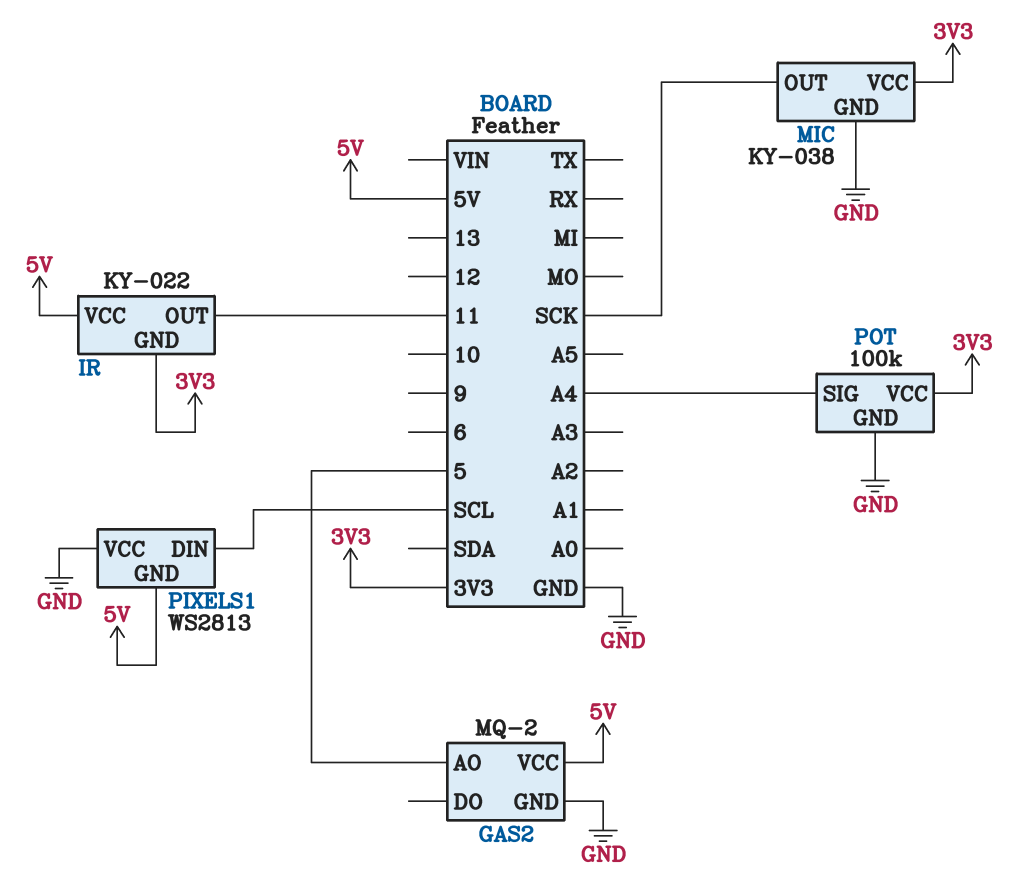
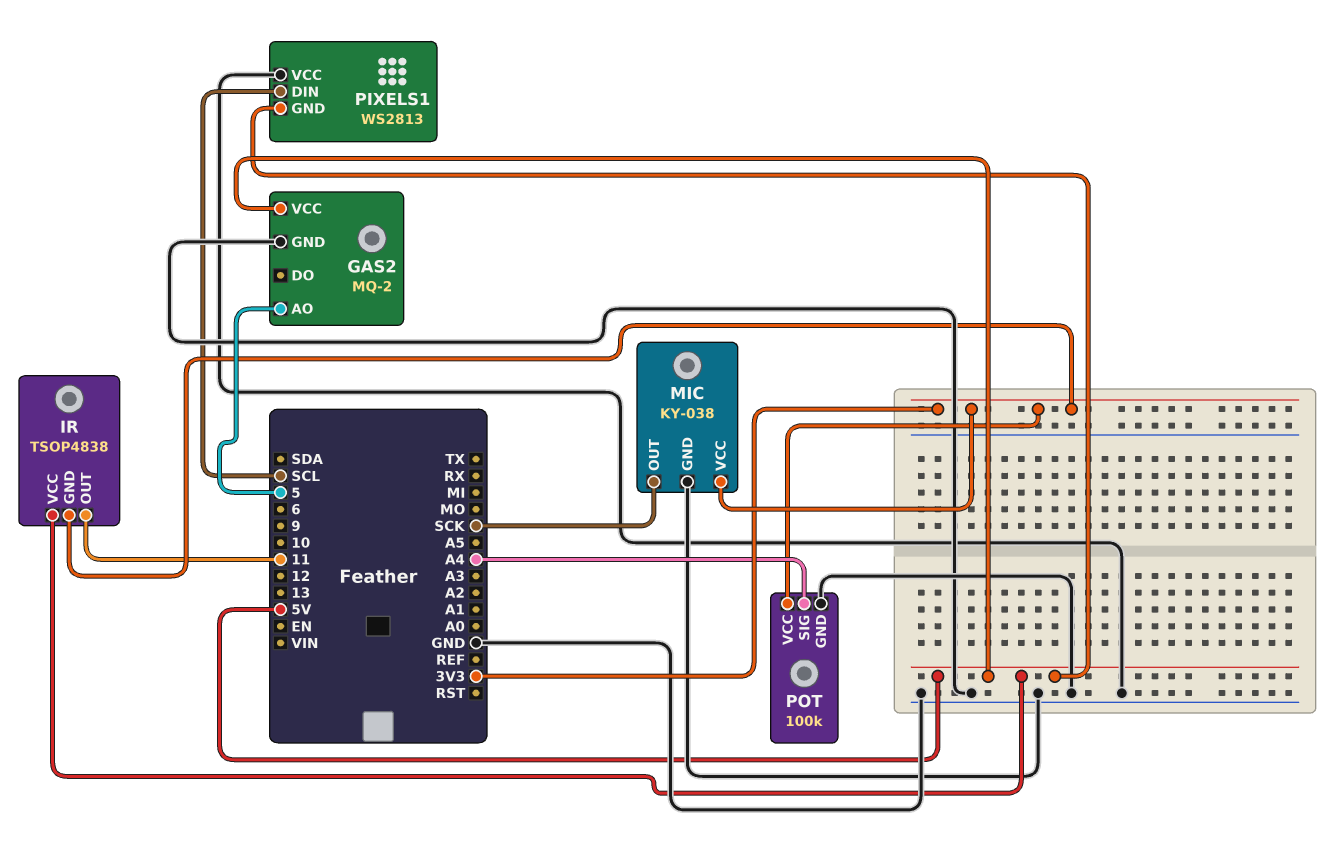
IR: KY-022 -> TSOP4838

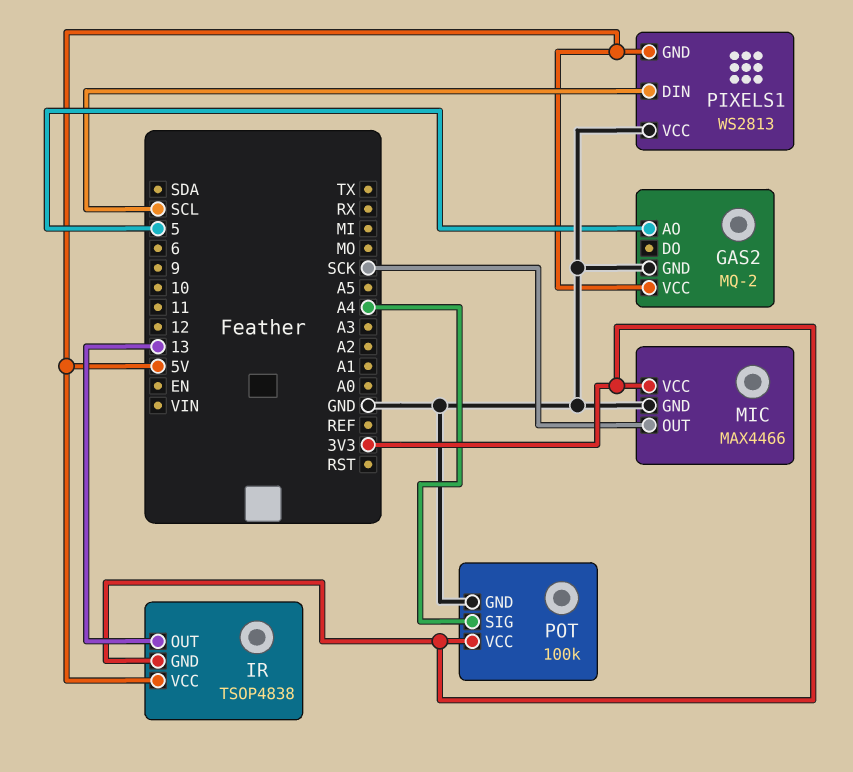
IR pin OUT: 11 -> 13
MIC: KY-038 -> MAX4466

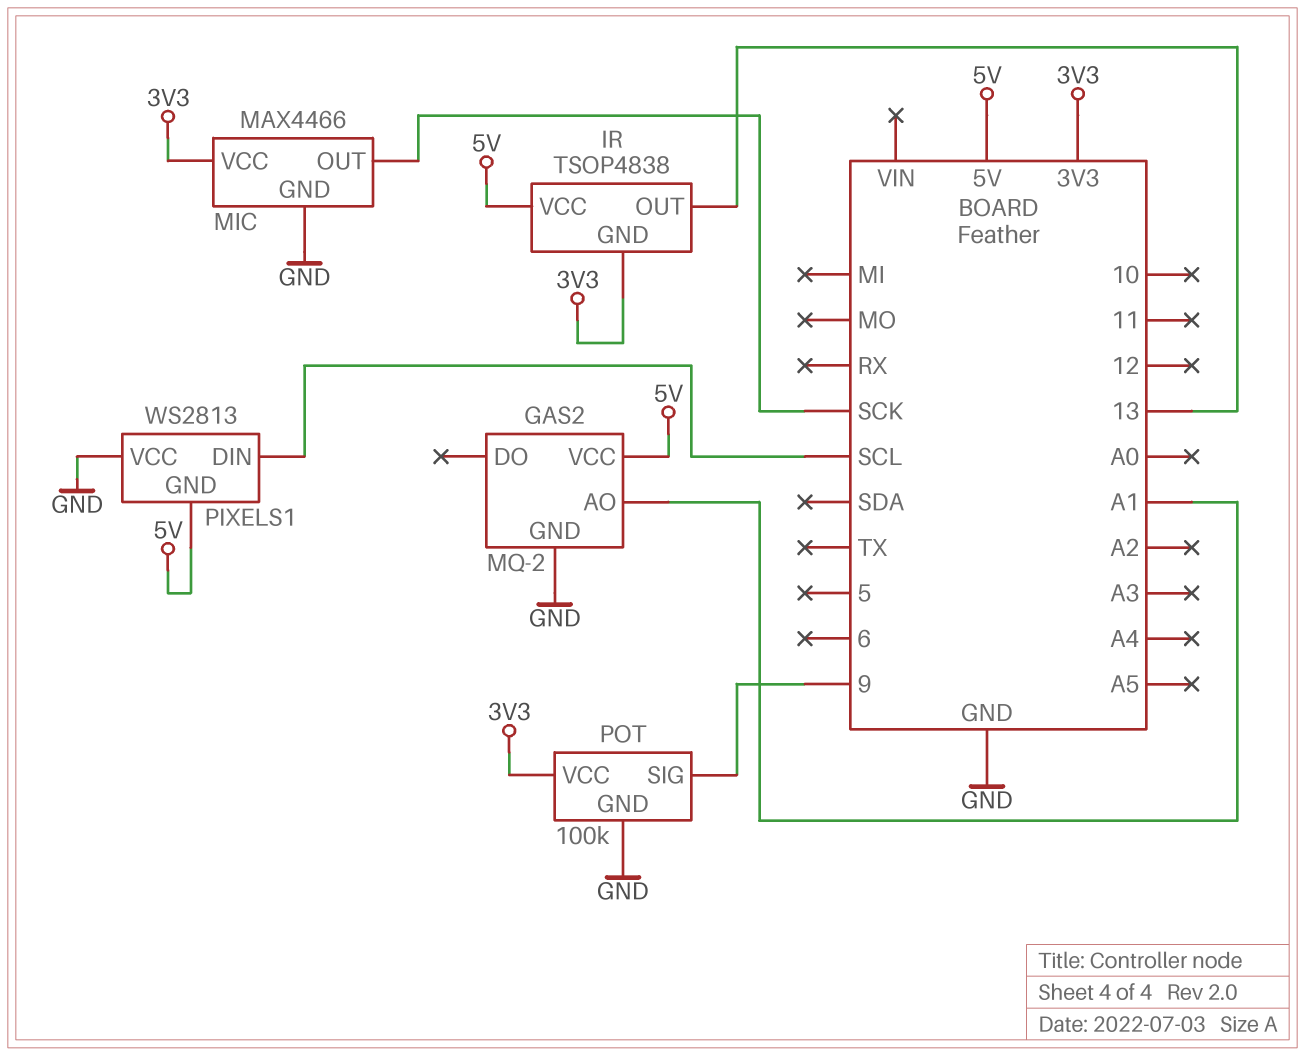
GAS2 pin AO: 5 -> A1
POT pin SIG: A4 -> 9

